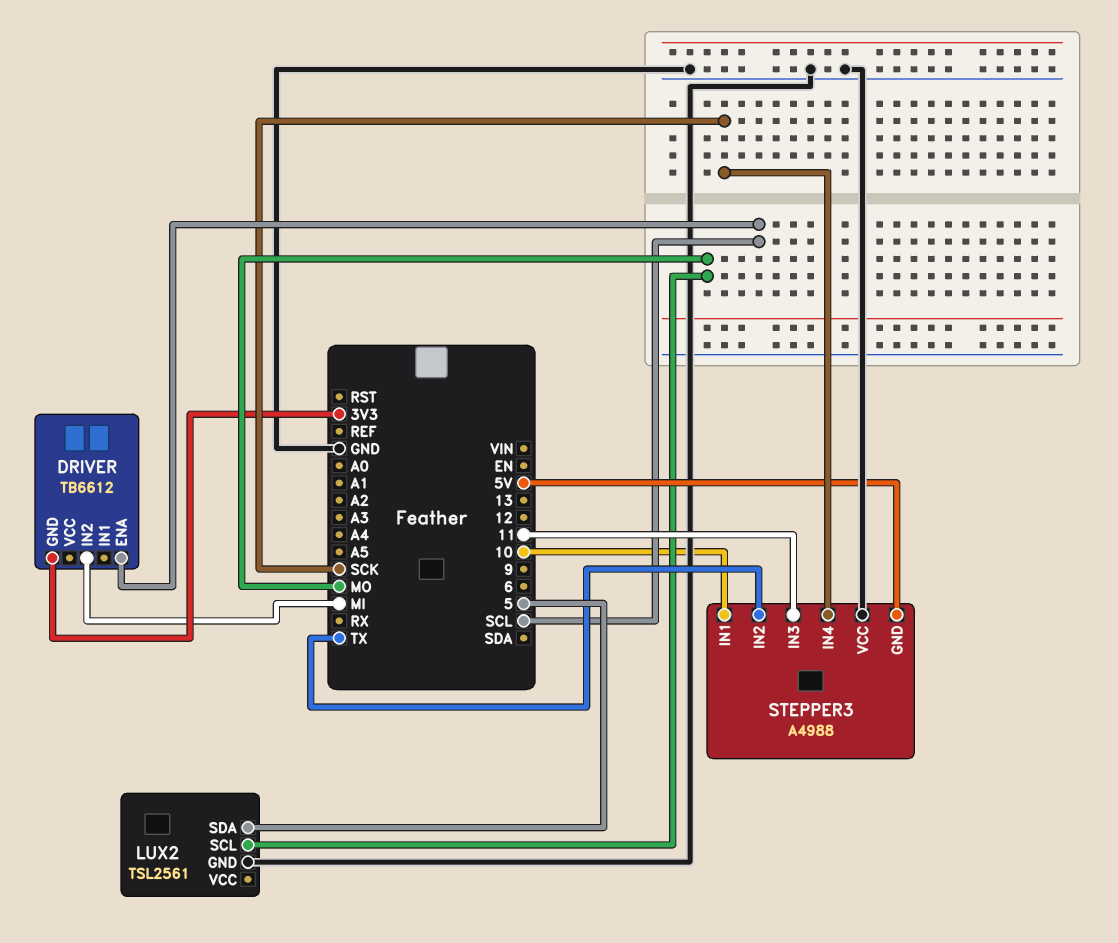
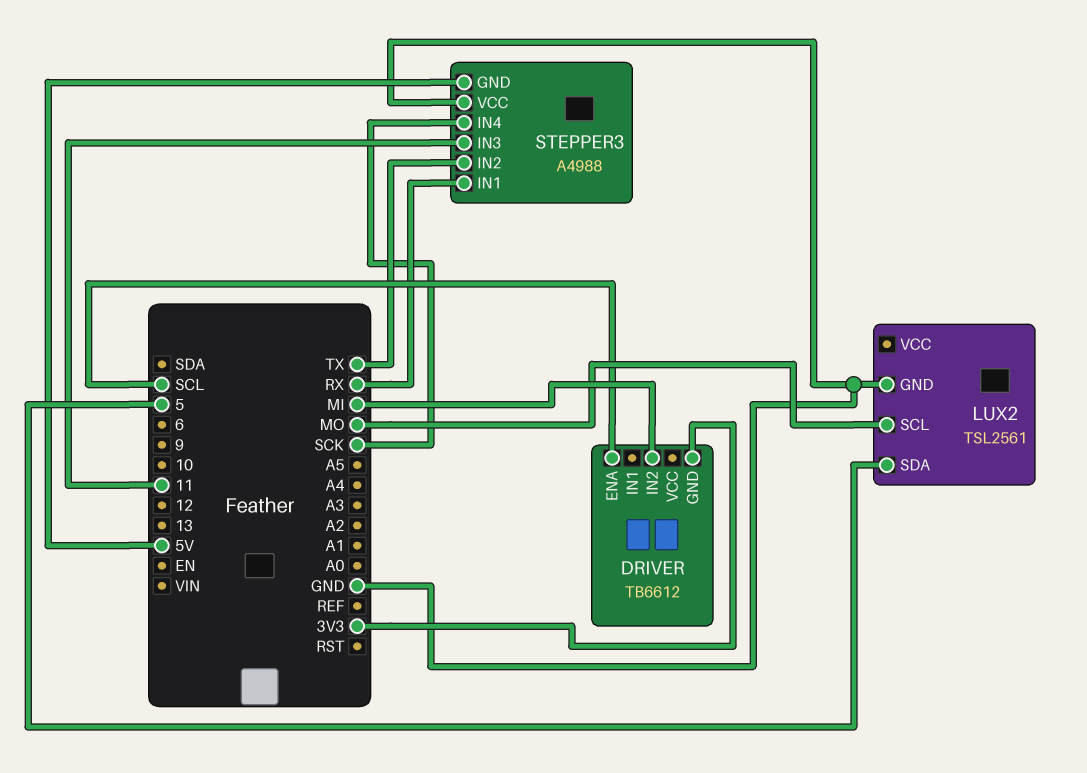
STEPPER3 pin IN1: 10 -> RX

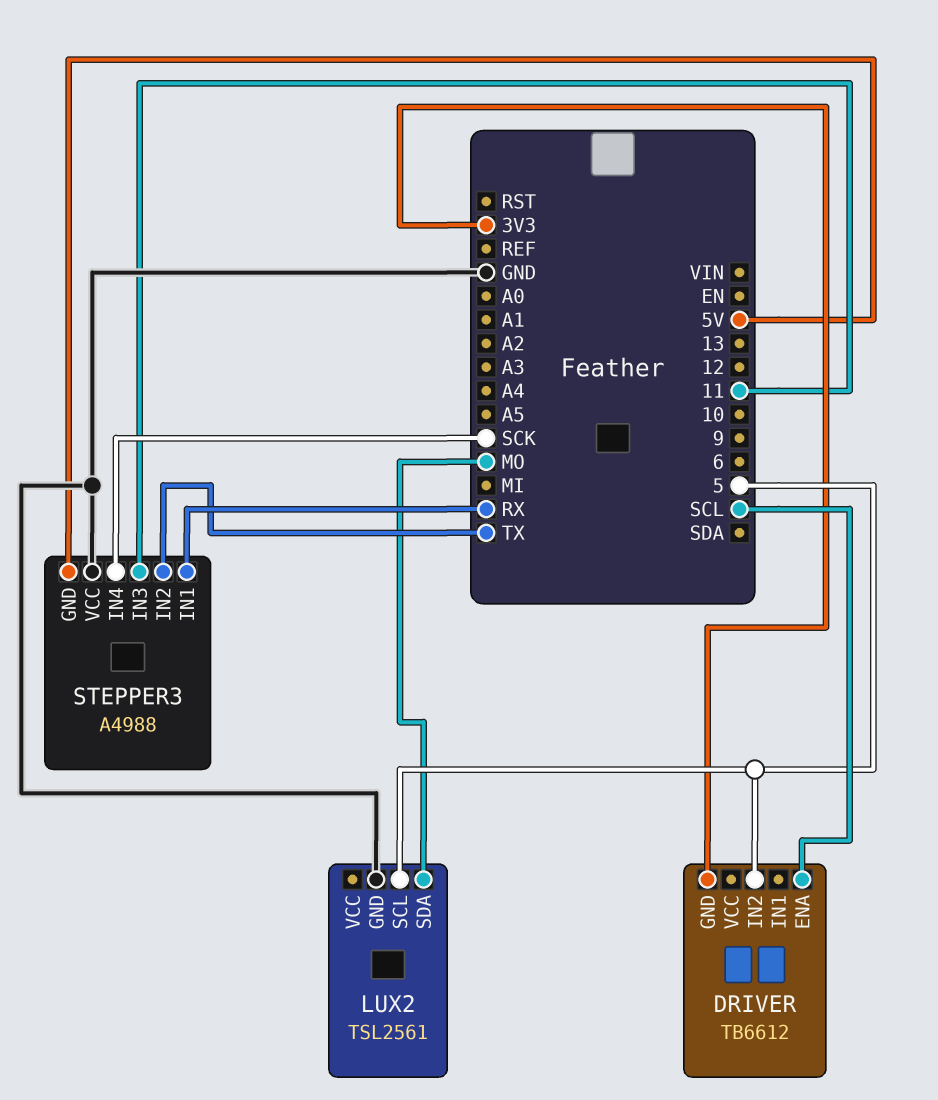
DRIVER pin IN2: MI -> 5
LUX2 pin SCL: MO -> 5
LUX2 pin SDA: 5 -> MO

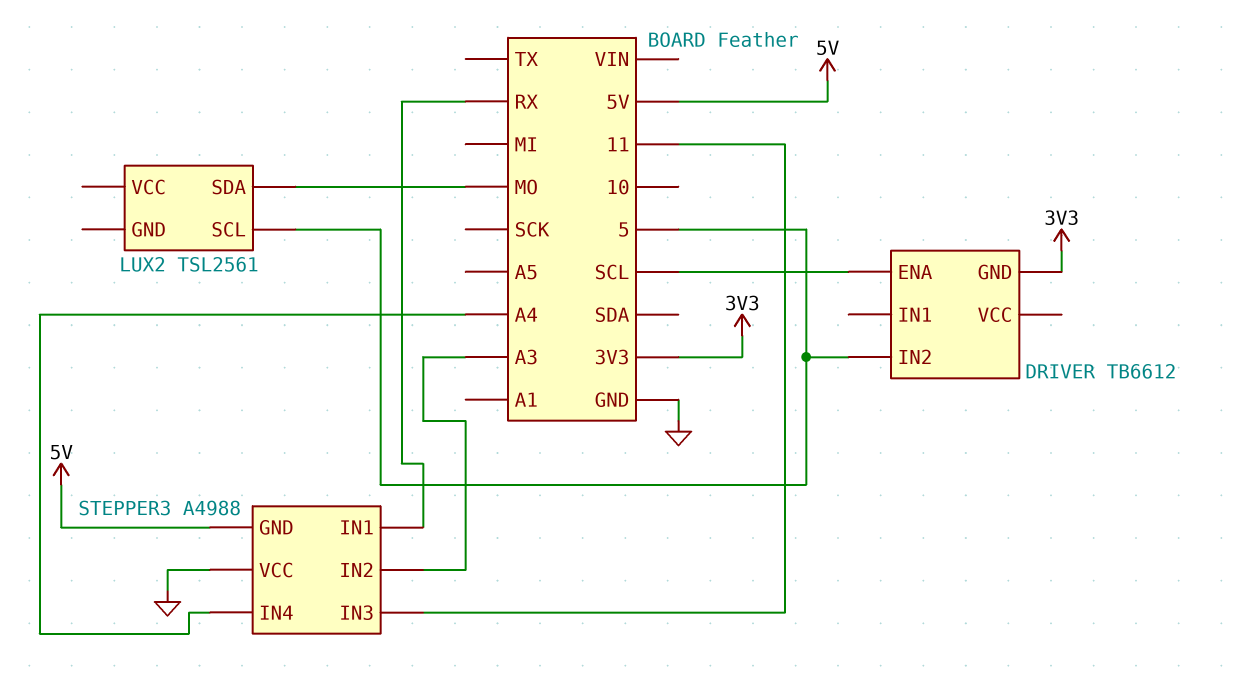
LUX2 pin GND: GND -> none
STEPPER3 pin IN2: TX -> A3
STEPPER3 pin IN4: SCK -> A4

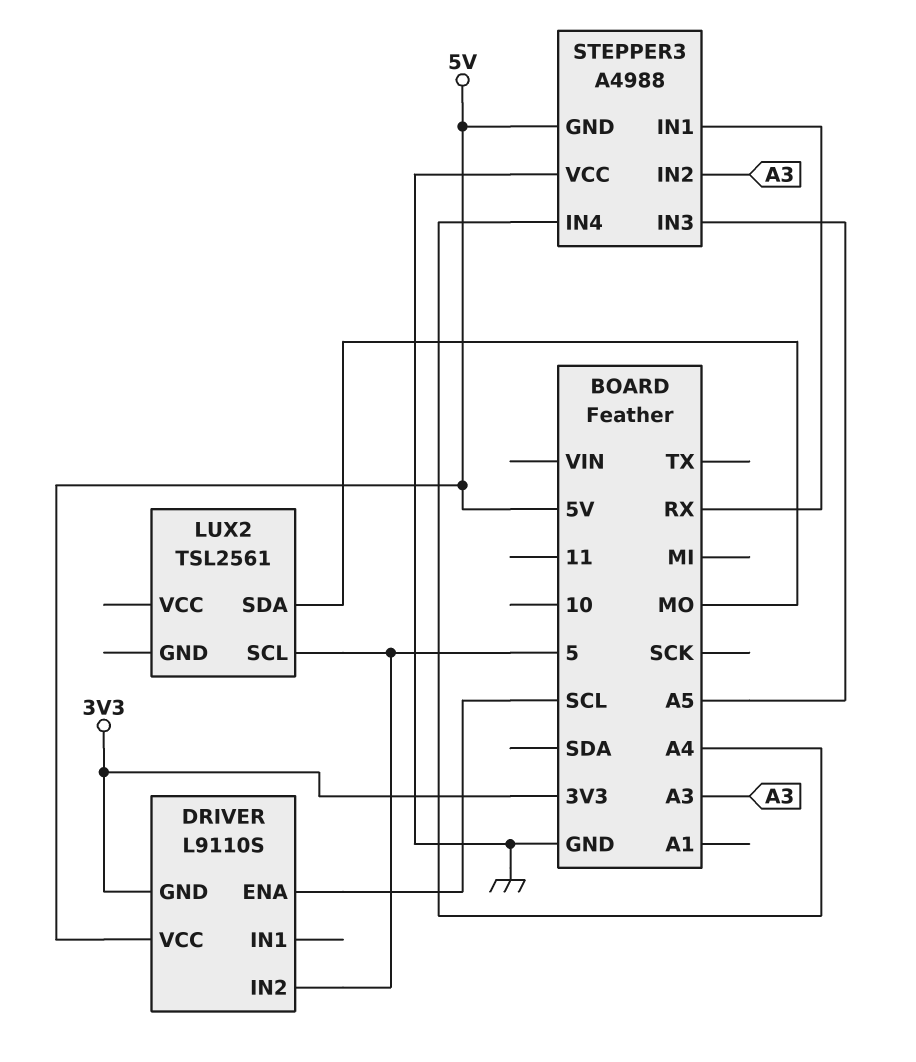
DRIVER: TB6612 -> L9110S
DRIVER pin VCC: none -> 5V
STEPPER3 pin IN3: 11 -> A5

